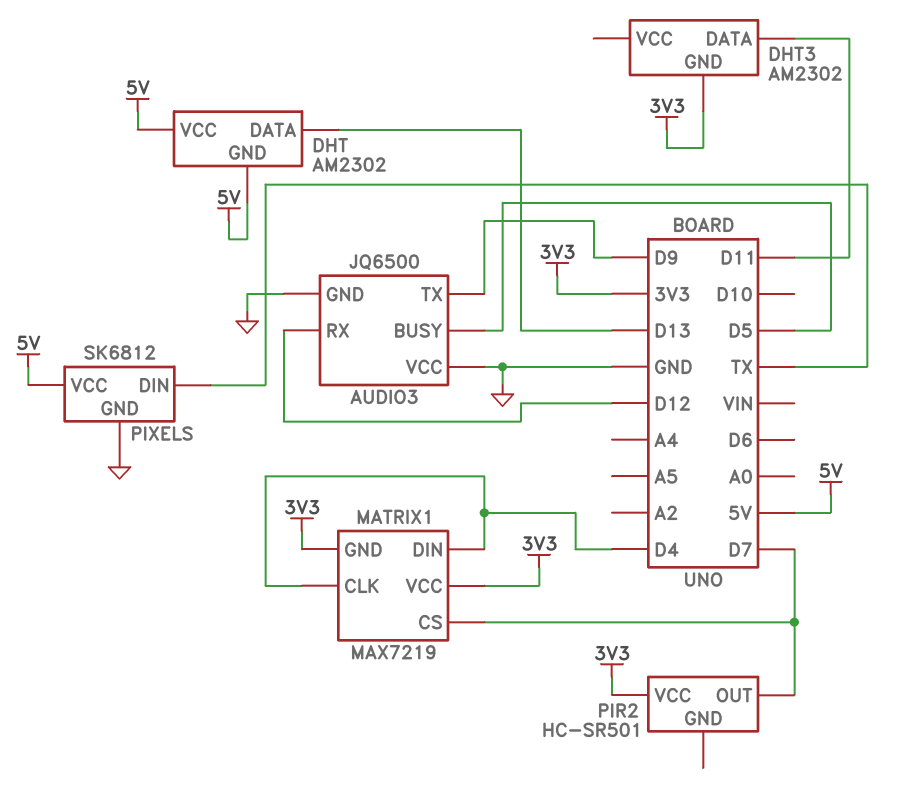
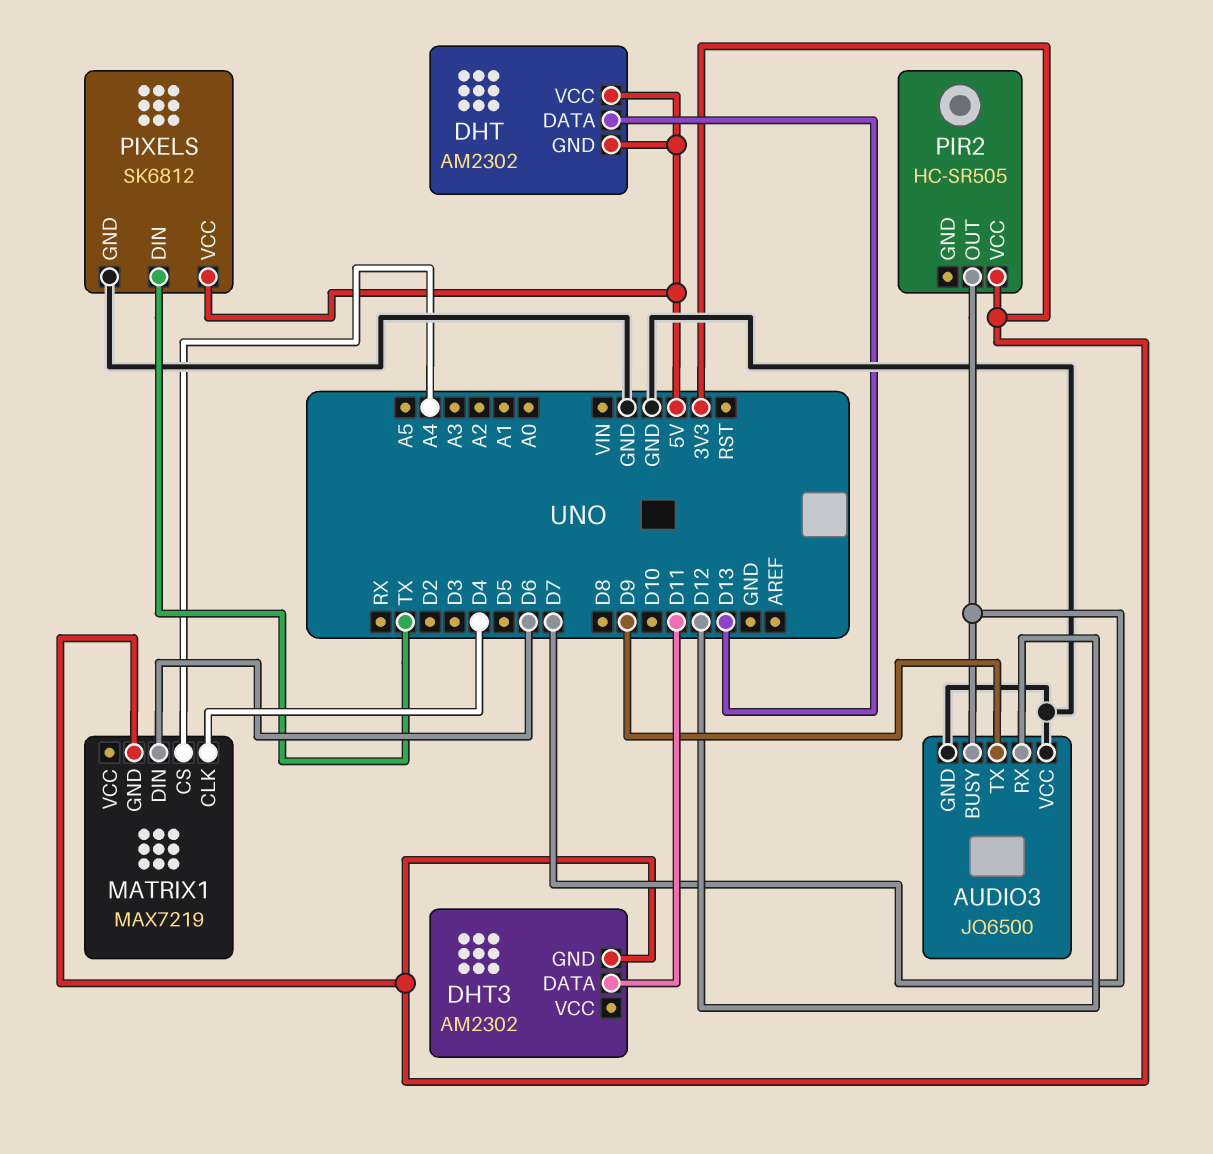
AUDIO3 pin BUSY: D5 -> D7
MATRIX1 pin CS: D7 -> A4
MATRIX1 pin DIN: D4 -> D6
MATRIX1 pin VCC: 3V3 -> none
PIR2: HC-SR501 -> HC-SR505

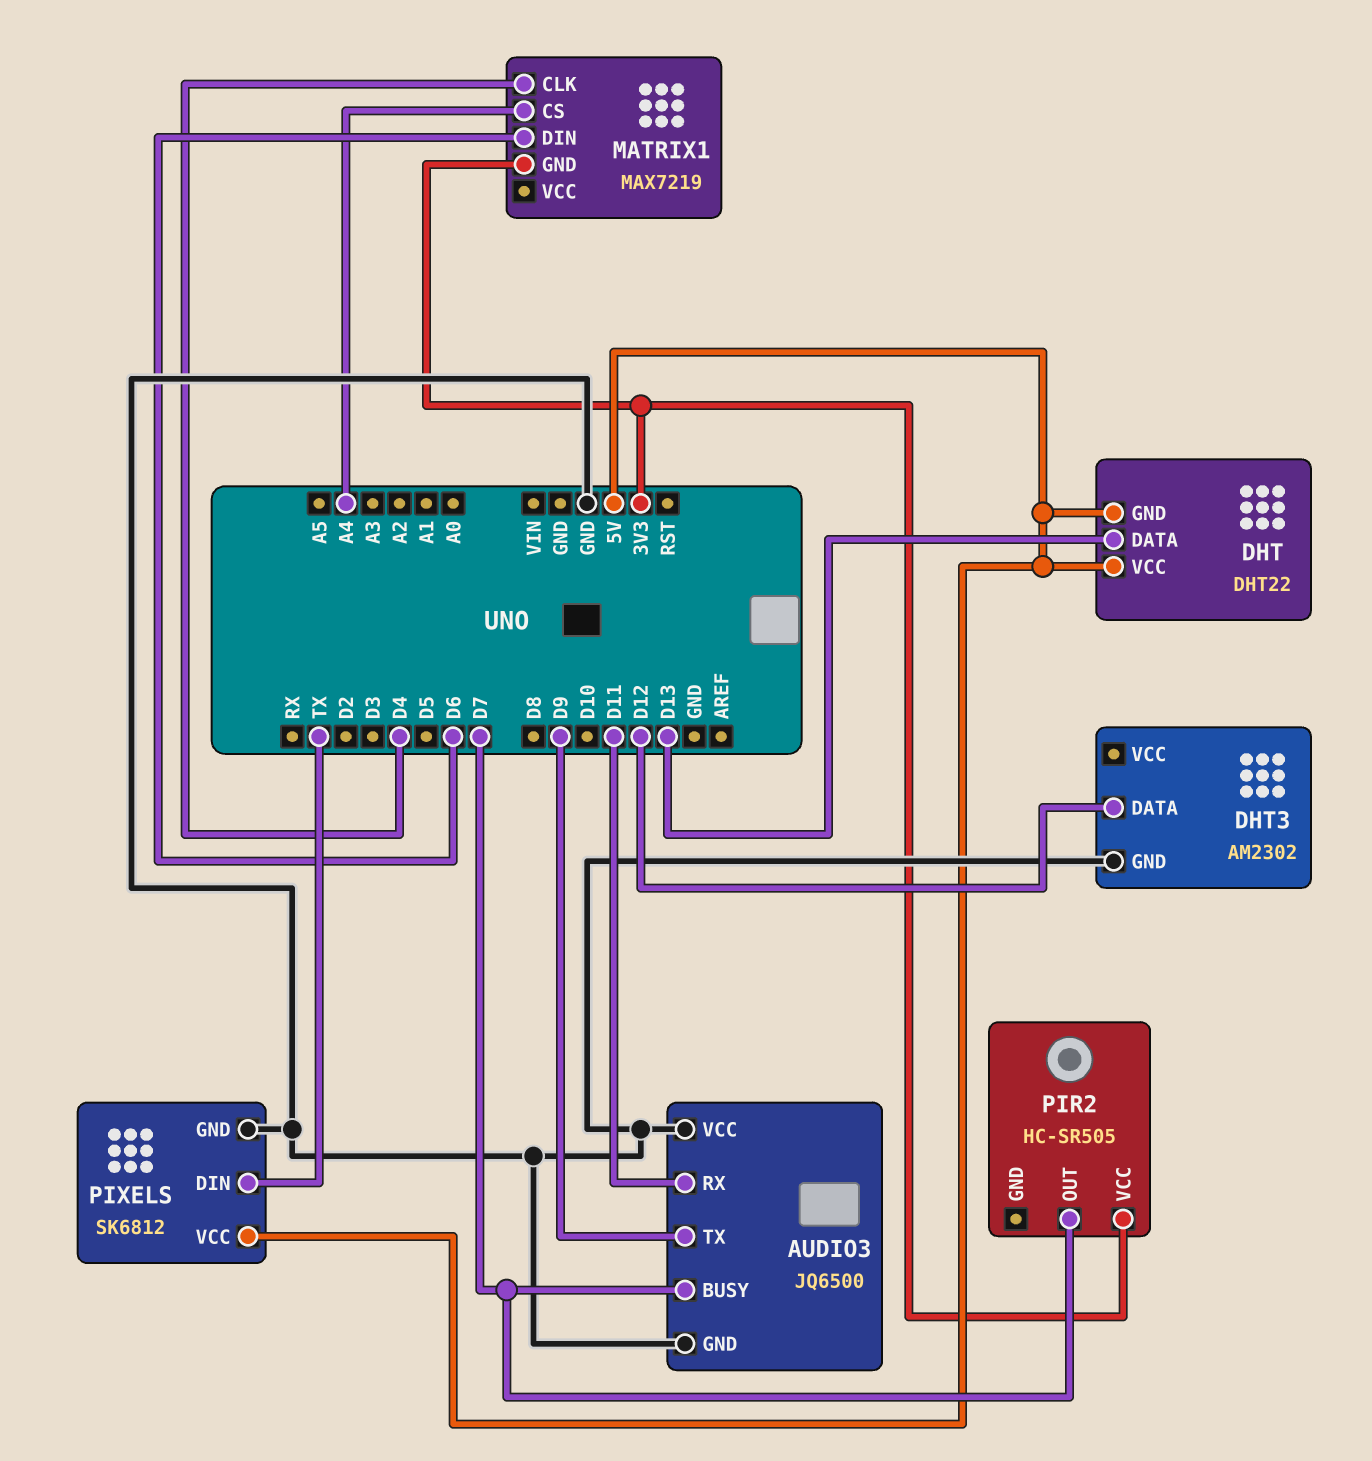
AUDIO3 pin RX: D12 -> D11
DHT: AM2302 -> DHT22
DHT3 pin DATA: D11 -> D12
DHT3 pin GND: 3V3 -> GND

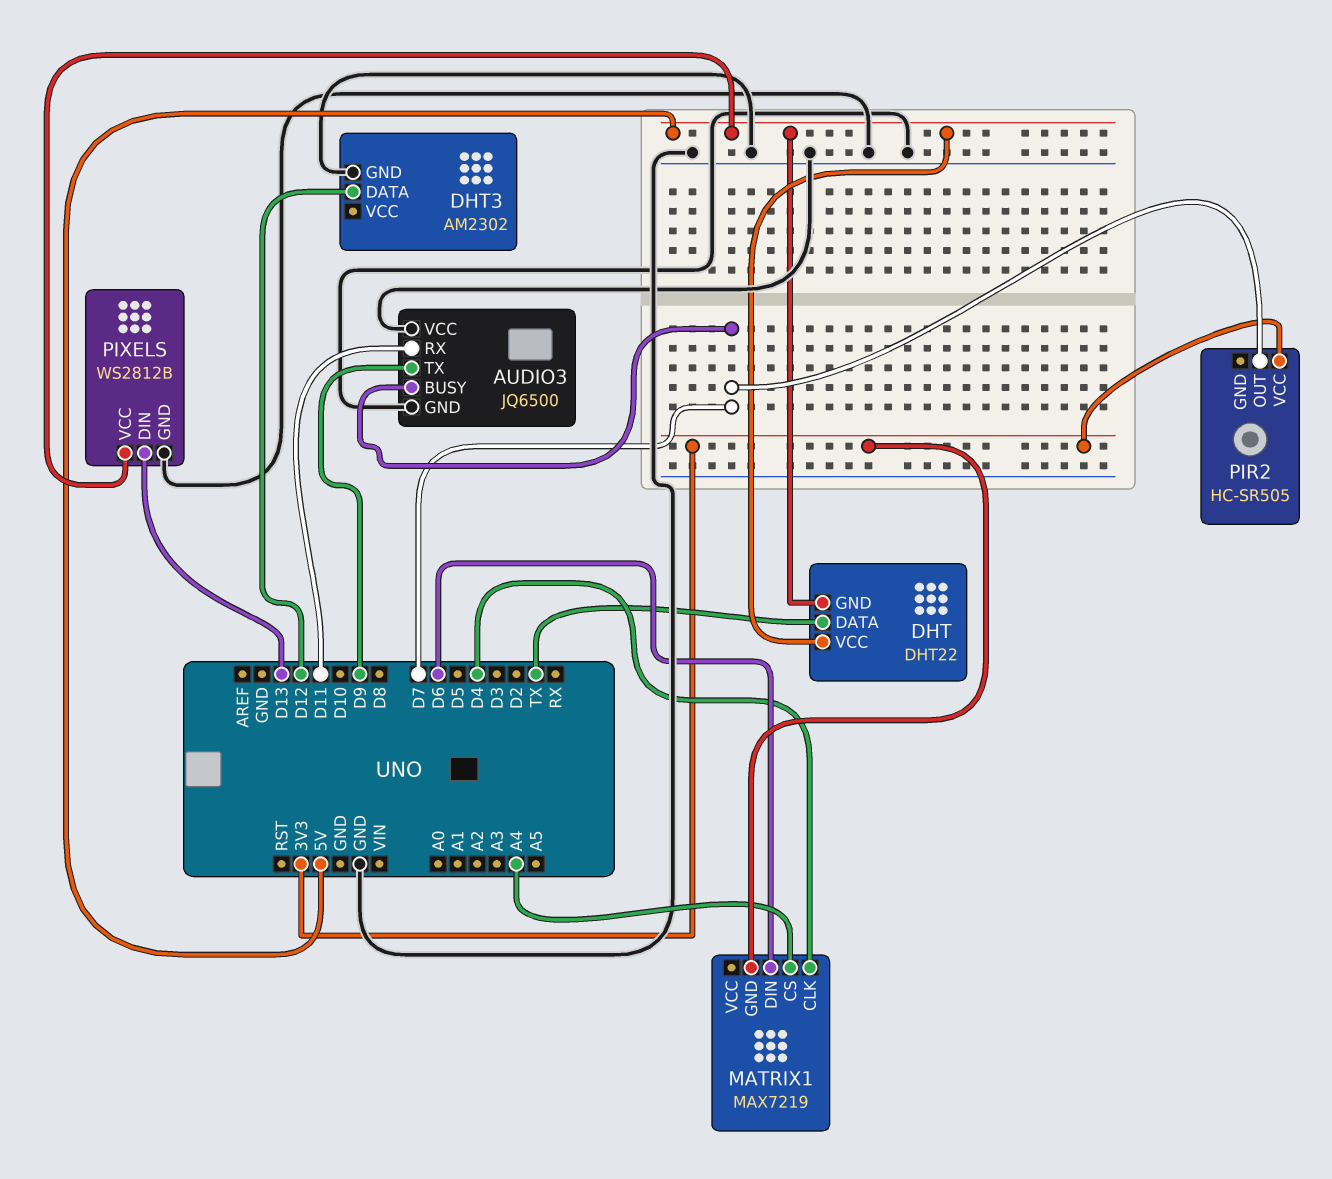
DHT pin DATA: D13 -> TX
PIXELS: SK6812 -> WS2812B
PIXELS pin DIN: TX -> D13

